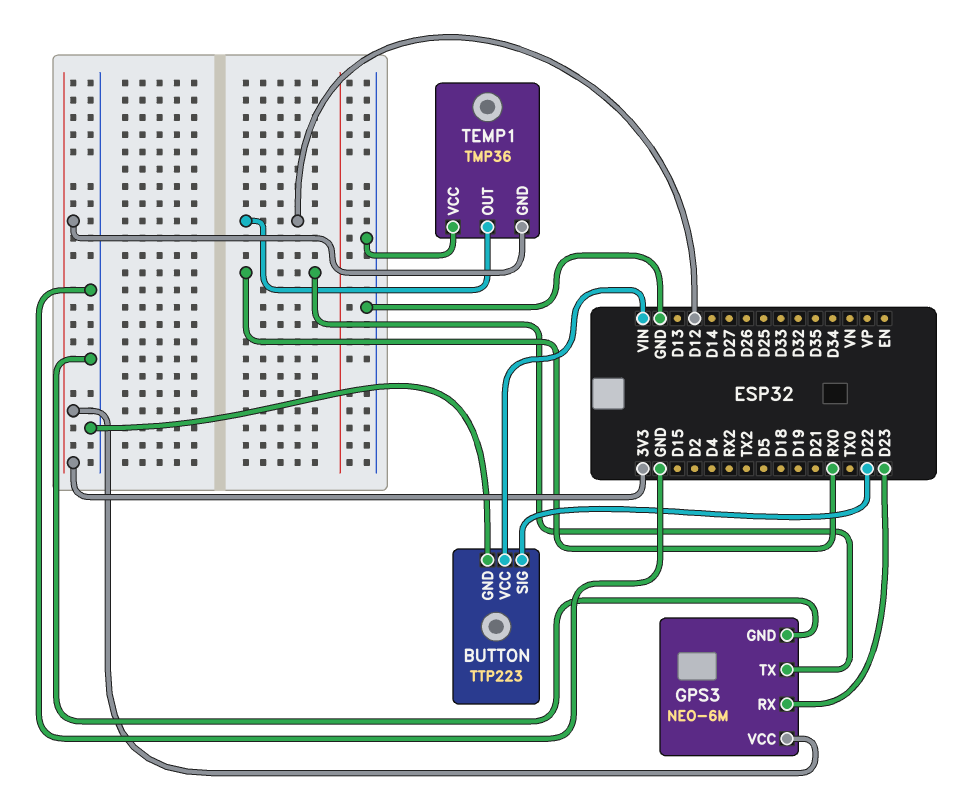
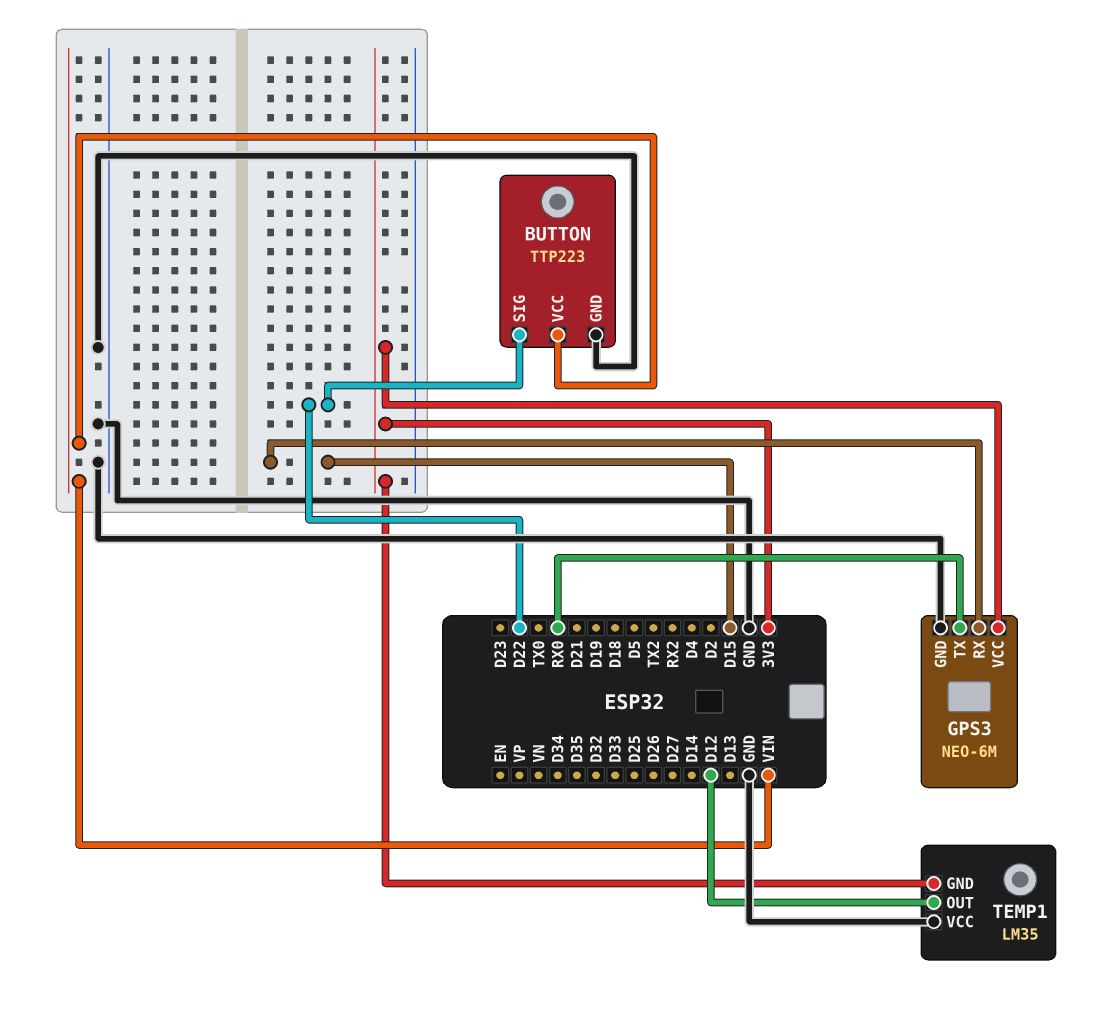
GPS3 pin RX: D23 -> D15
TEMP1: TMP36 -> LM35

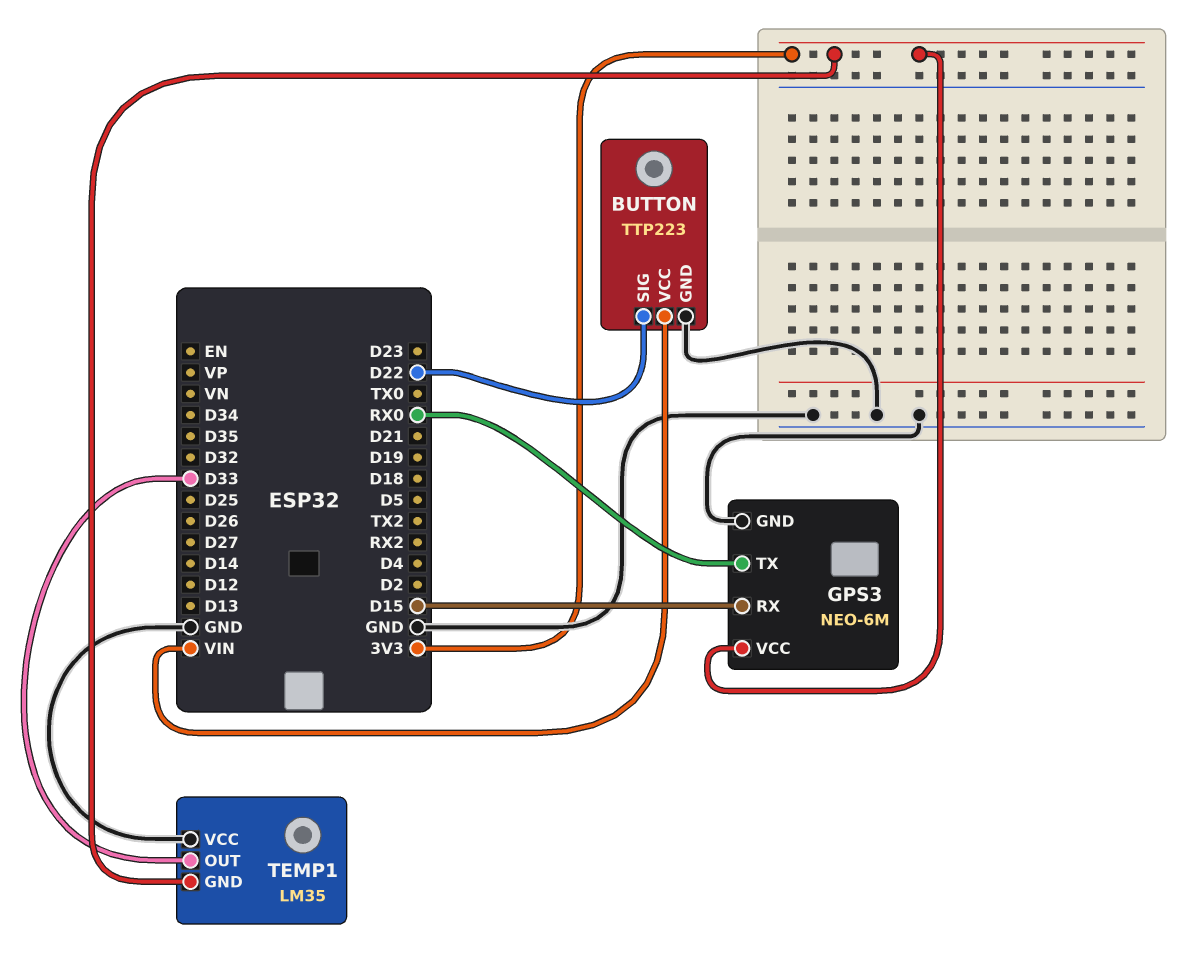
TEMP1 pin OUT: D12 -> D33

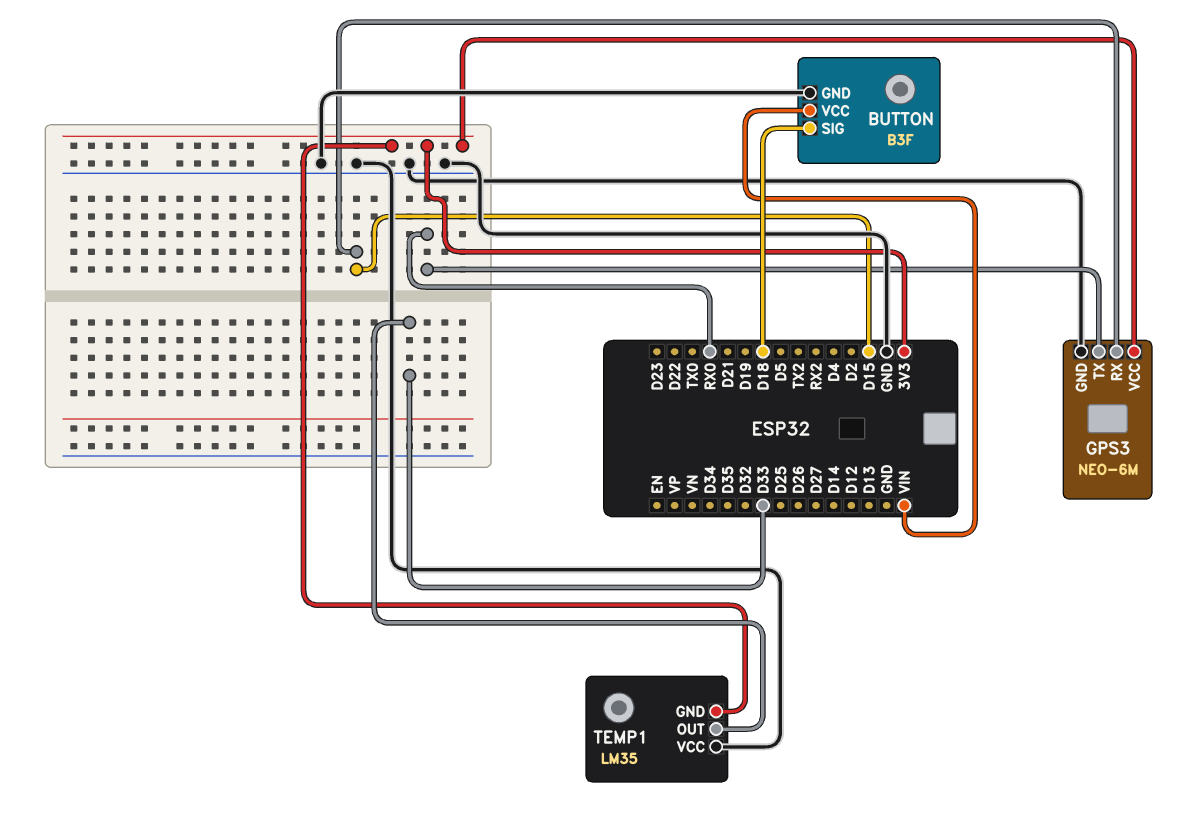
BUTTON: TTP223 -> B3F
BUTTON pin SIG: D22 -> D18

